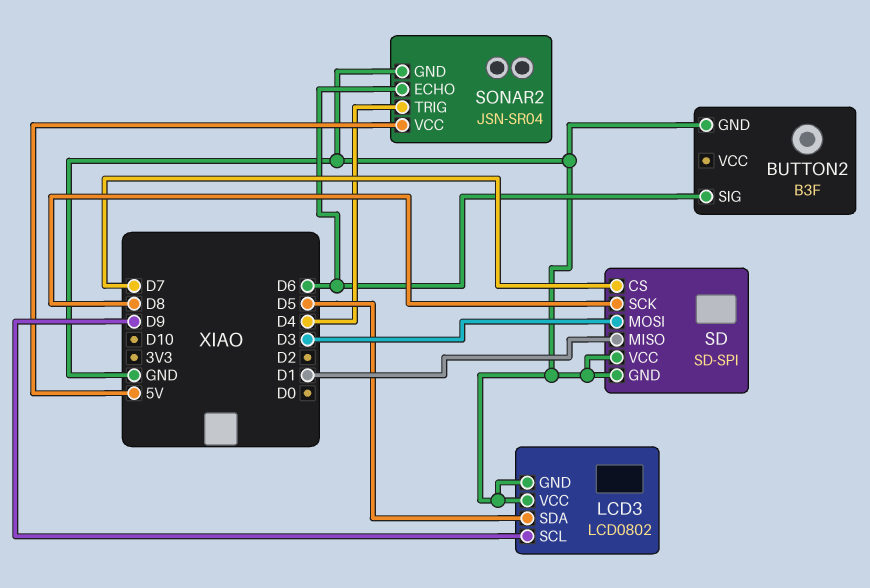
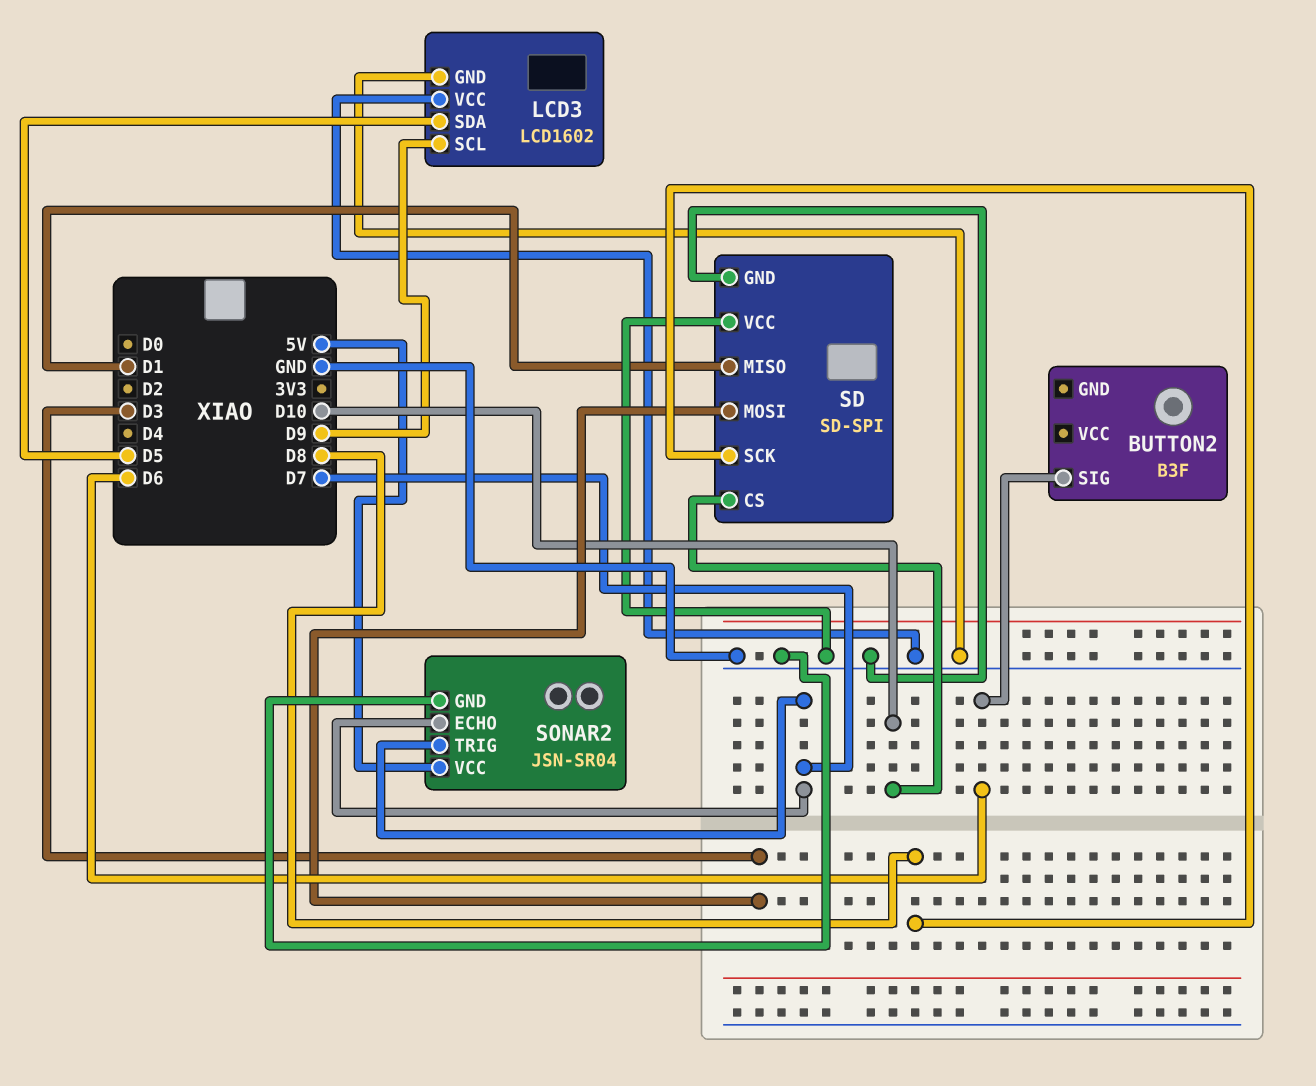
BUTTON2 pin GND: GND -> none
LCD3: LCD0802 -> LCD1602
SD pin CS: D7 -> D10
SONAR2 pin ECHO: D6 -> D7
SONAR2 pin TRIG: D4 -> D7

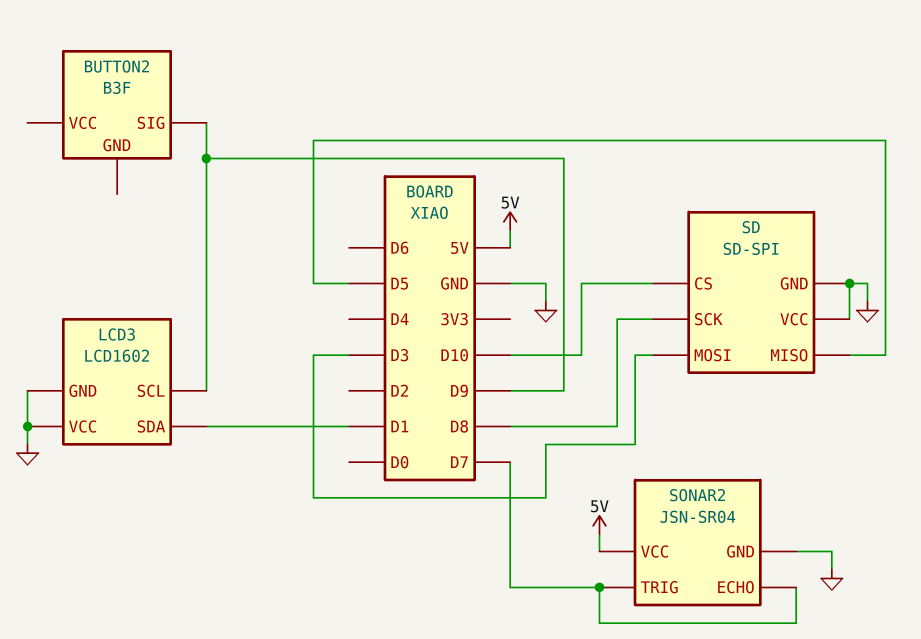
BUTTON2 pin SIG: D6 -> D9
LCD3 pin SDA: D5 -> D1
SD pin MISO: D1 -> D5

